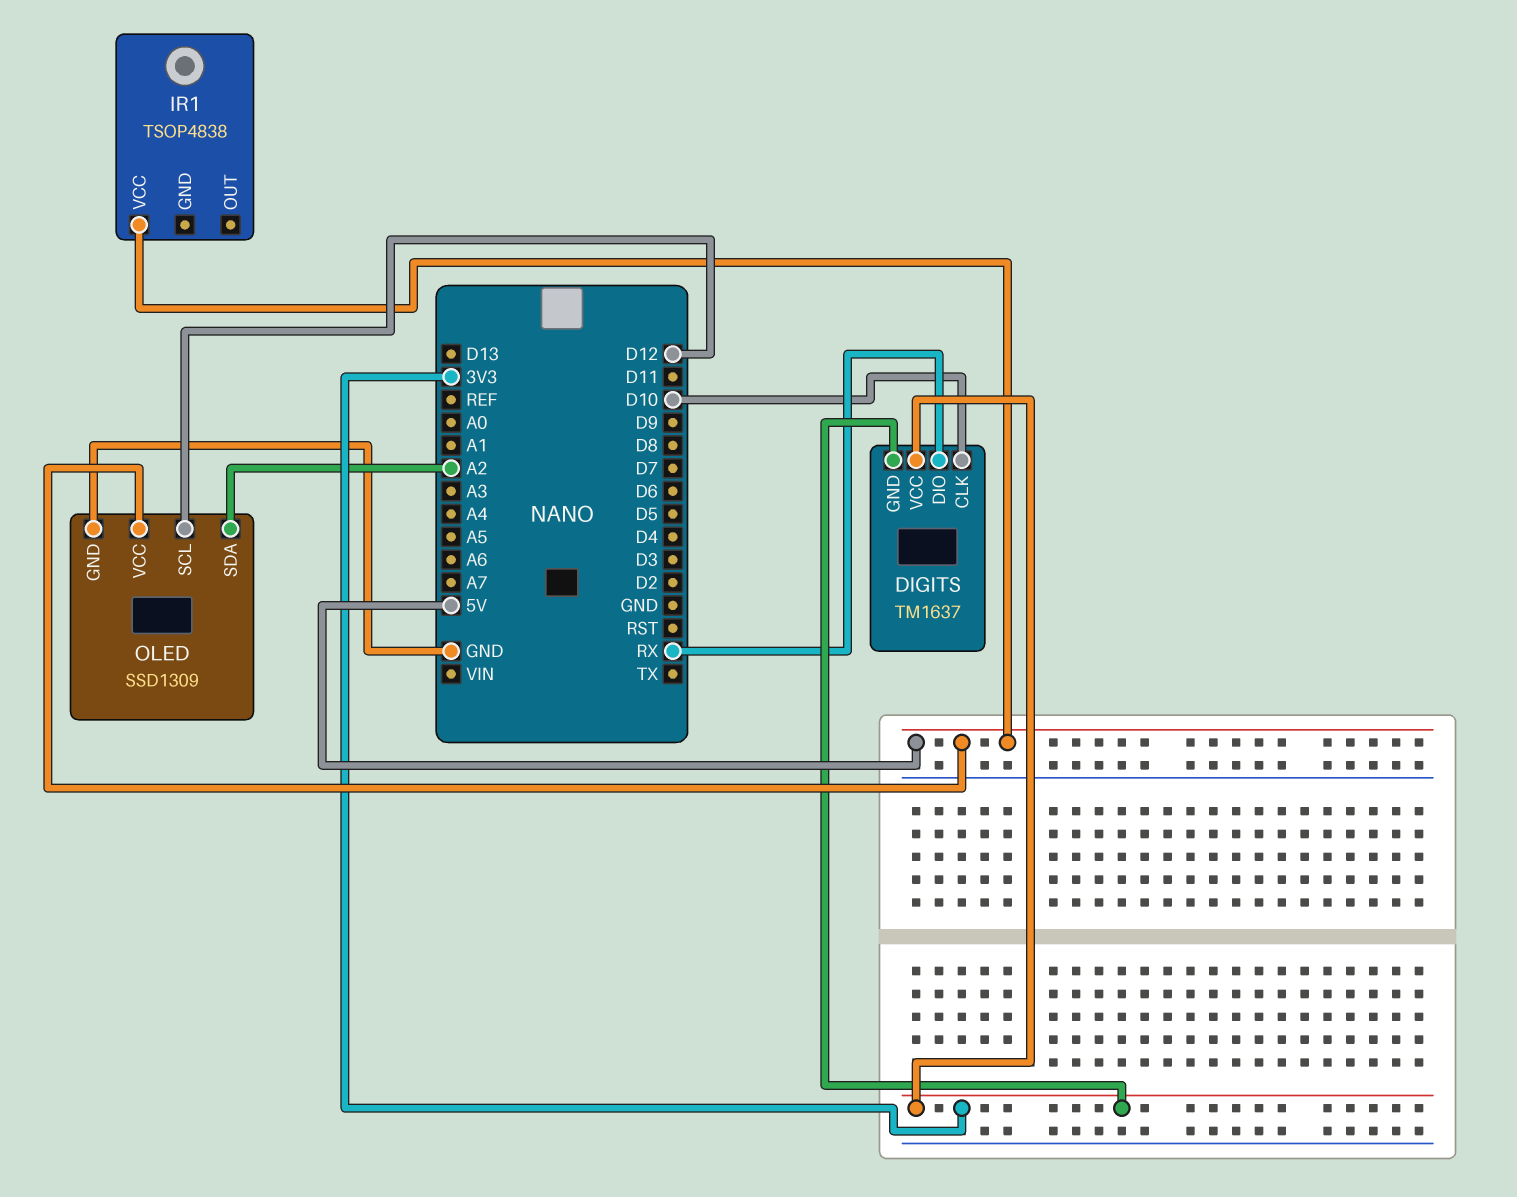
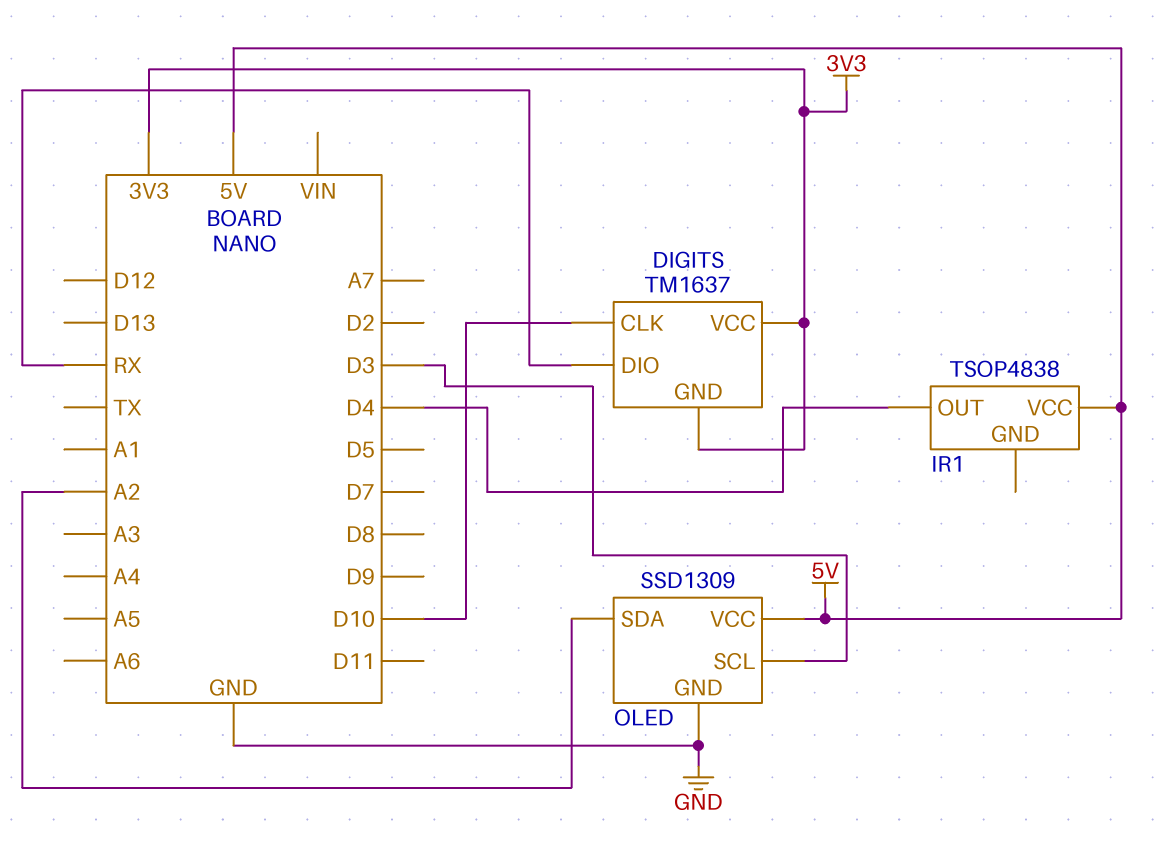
IR1 pin OUT: none -> D4
OLED pin SCL: D12 -> D3

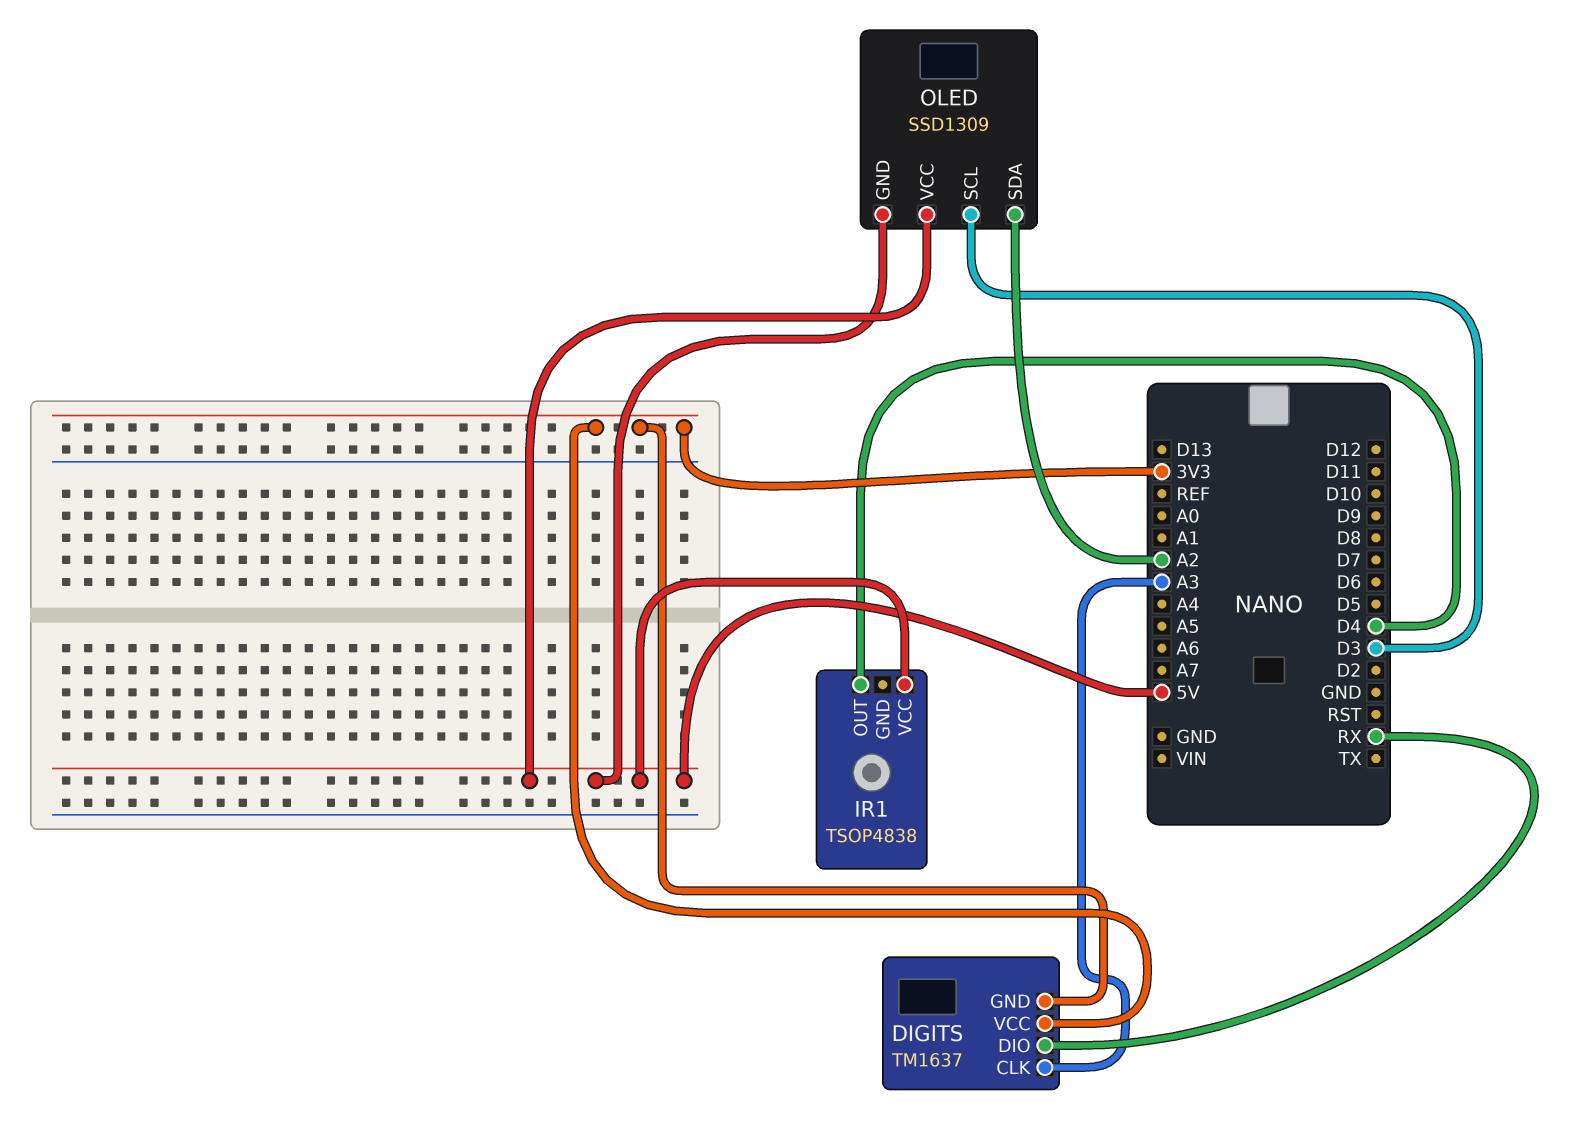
DIGITS pin CLK: D10 -> A3
OLED pin GND: GND -> 5V

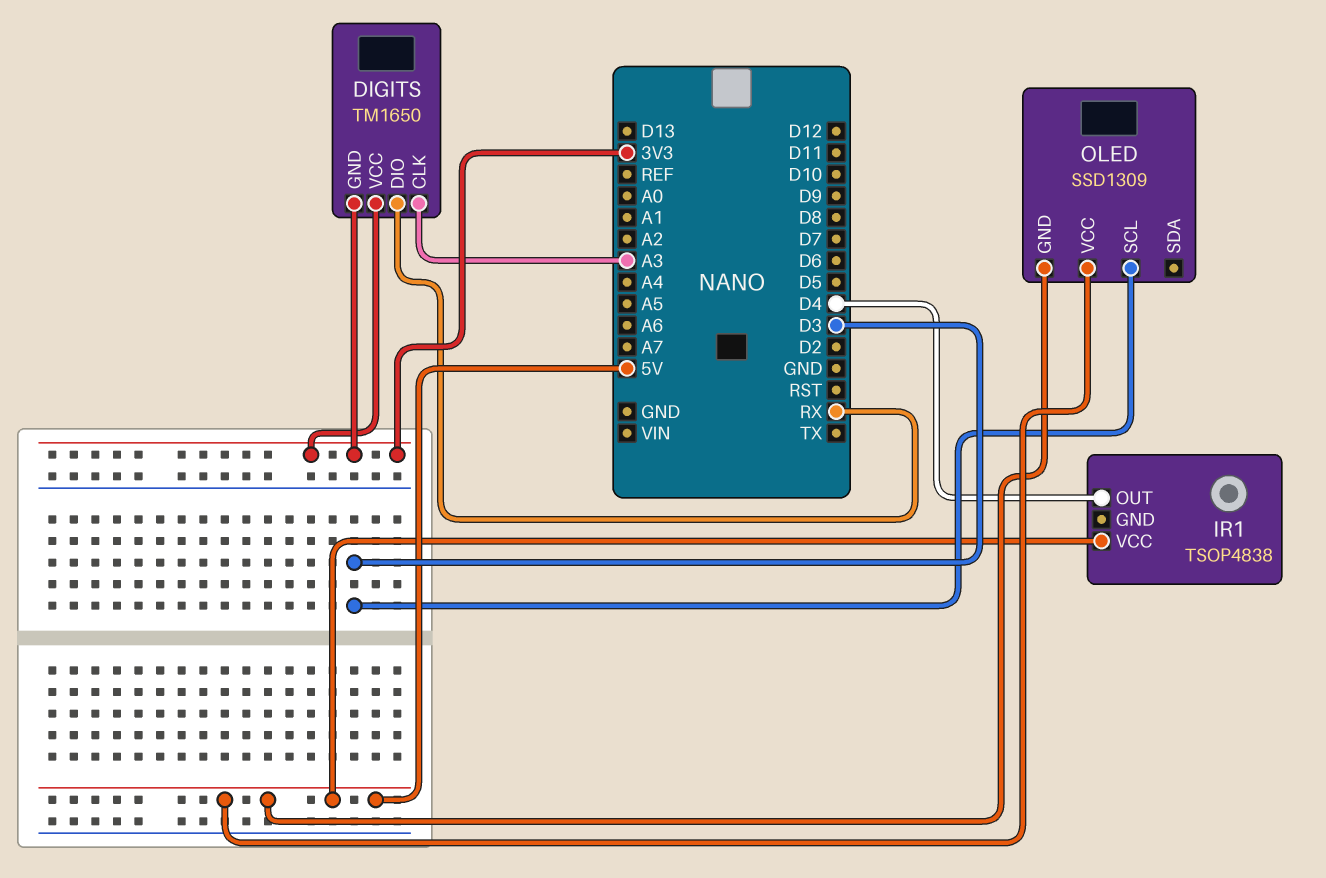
DIGITS: TM1637 -> TM1650
OLED pin SDA: A2 -> none

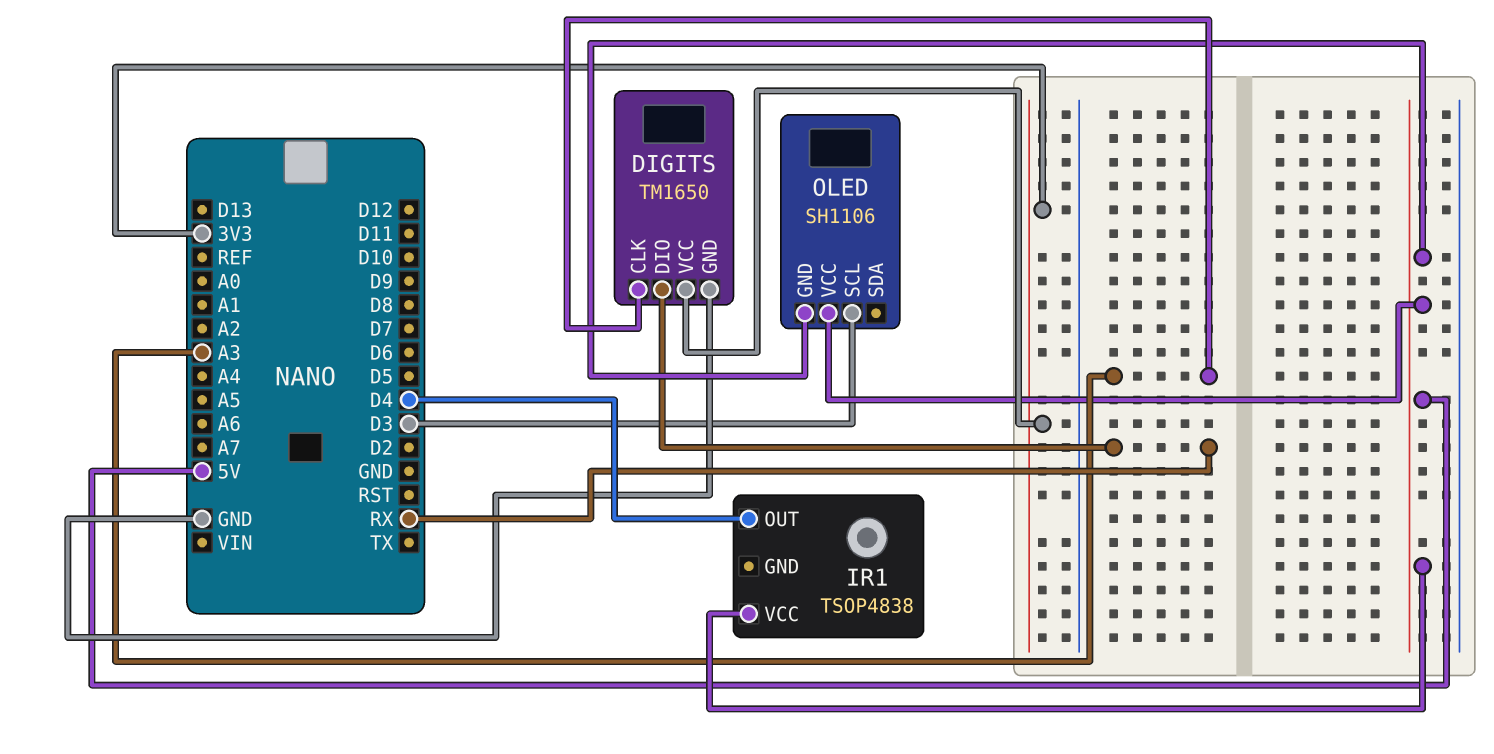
DIGITS pin GND: 3V3 -> GND
OLED: SSD1309 -> SH1106

